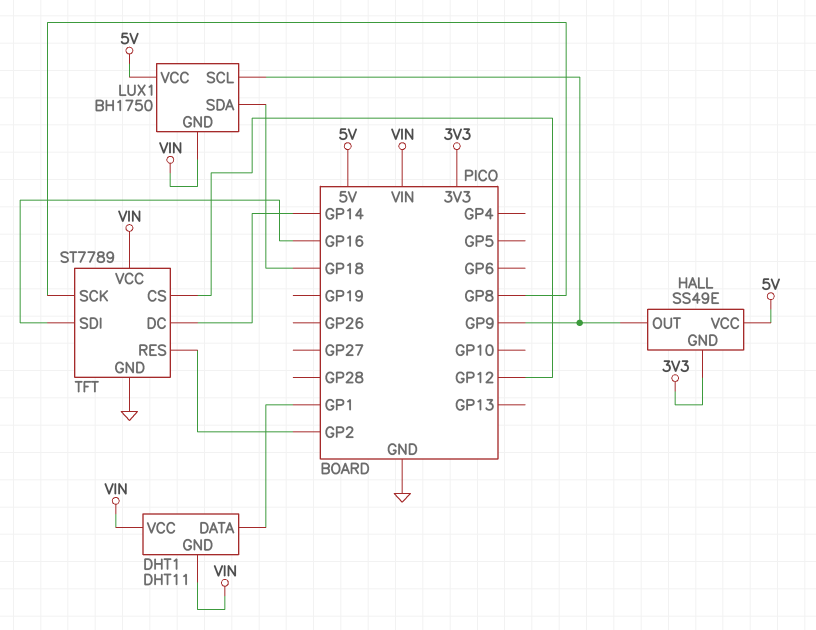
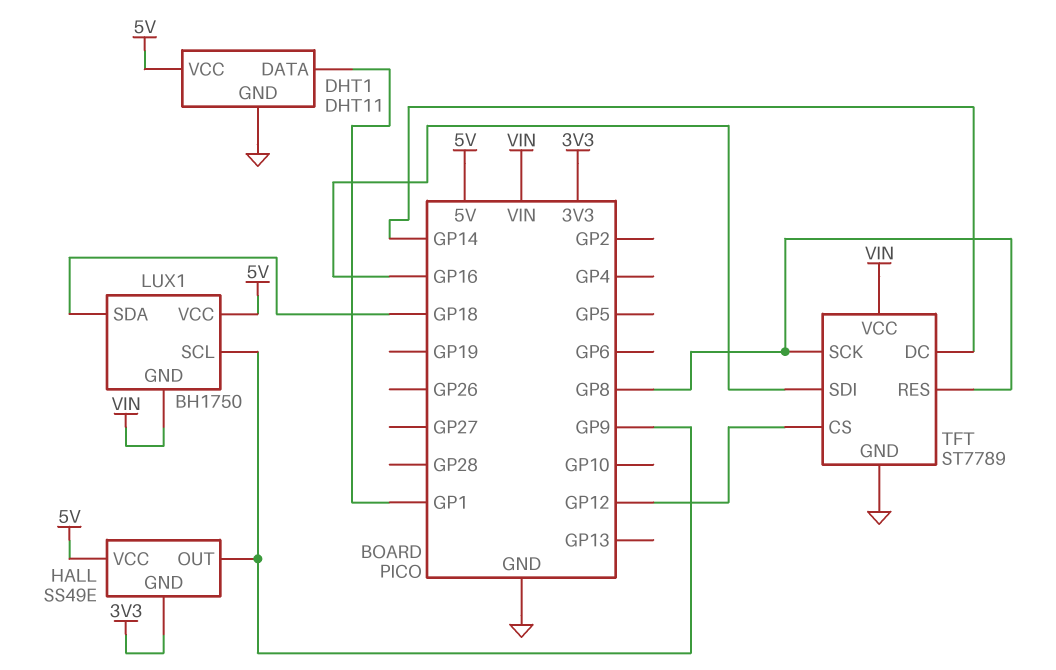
DHT1 pin GND: VIN -> GND
DHT1 pin VCC: VIN -> 5V
TFT pin RES: GP2 -> GP8

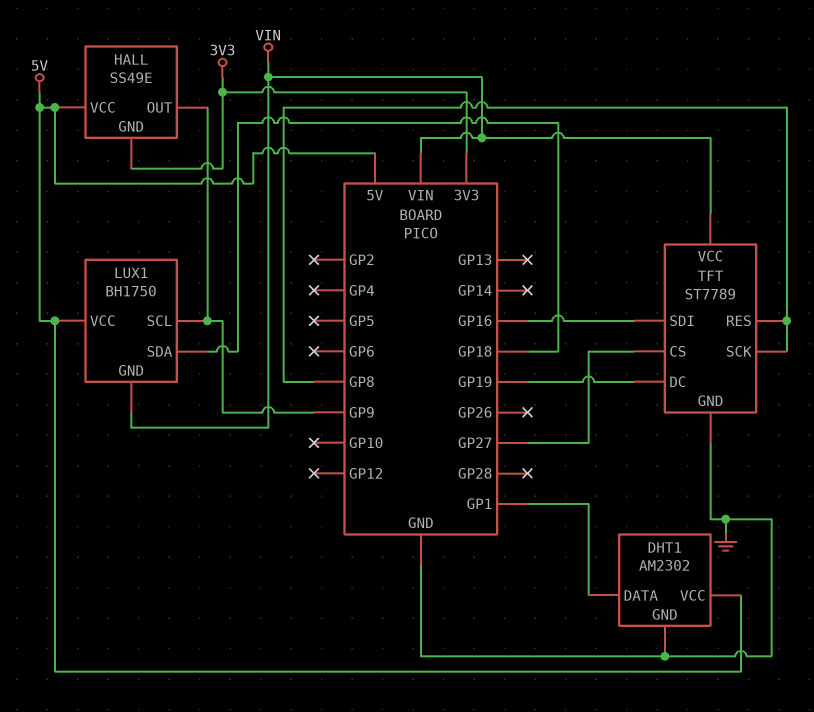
DHT1: DHT11 -> AM2302
TFT pin CS: GP12 -> GP27
TFT pin DC: GP14 -> GP19

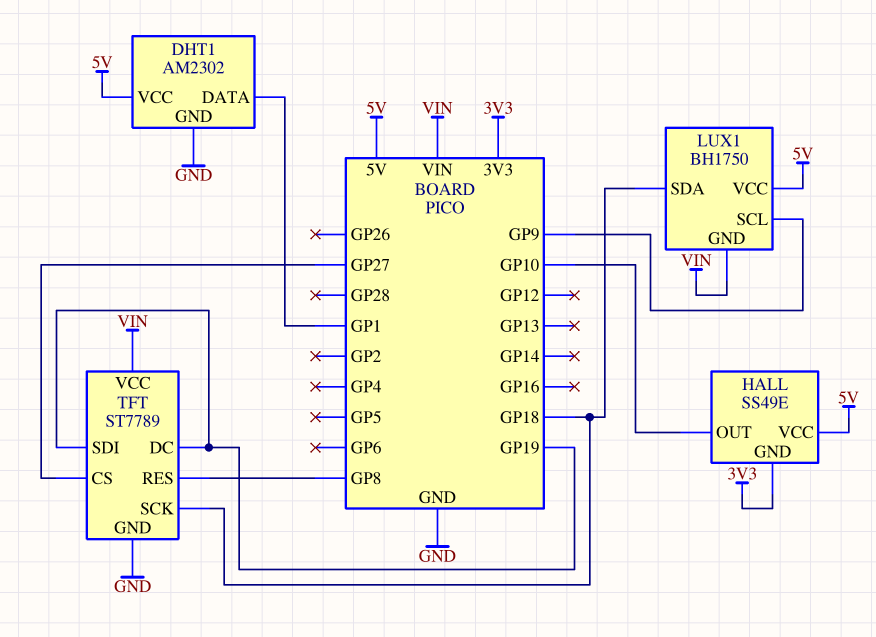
HALL pin OUT: GP9 -> GP10
TFT pin SCK: GP8 -> GP18
TFT pin SDI: GP16 -> GP19

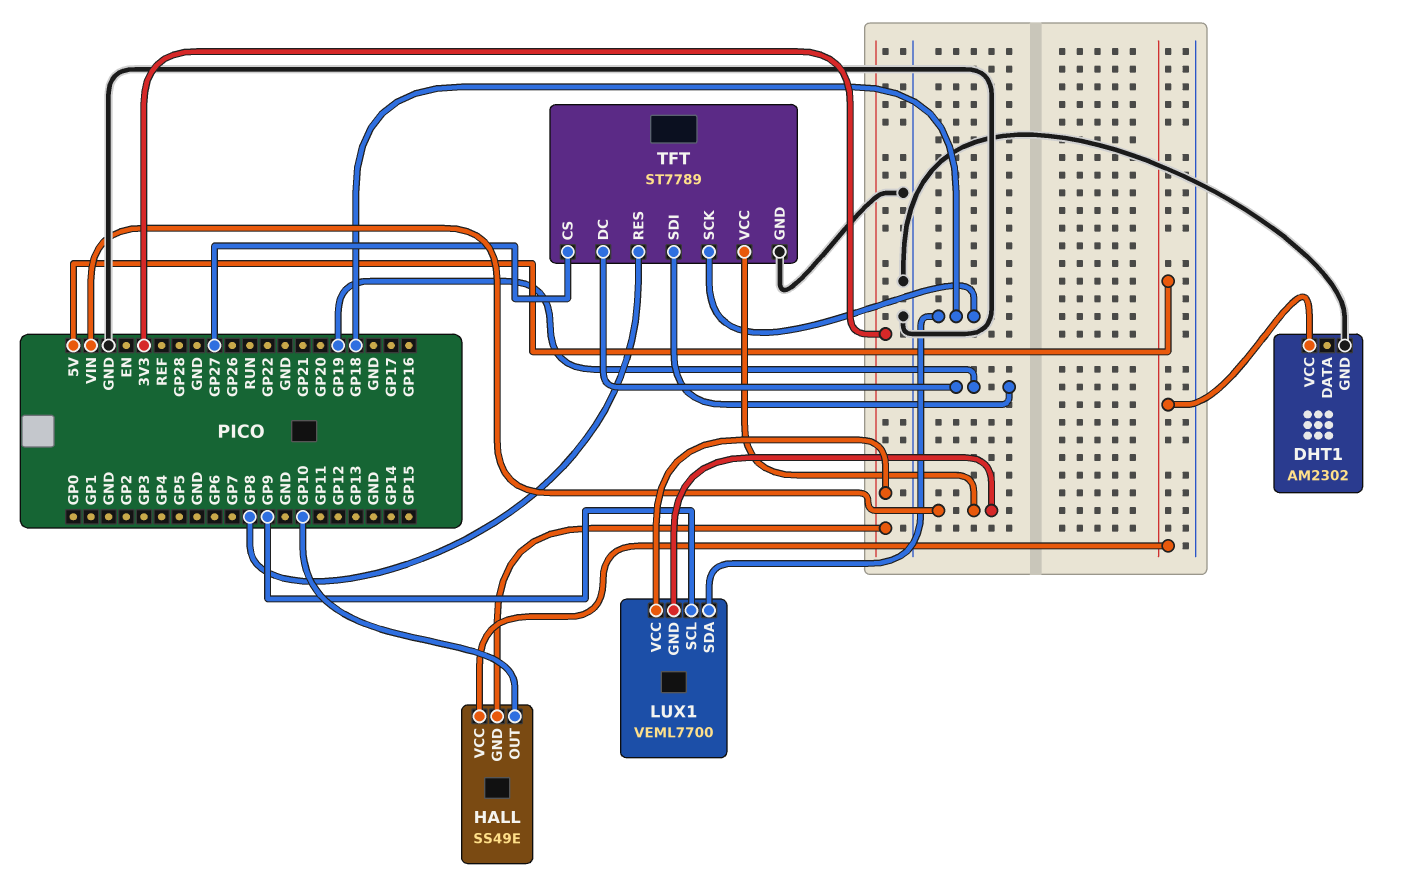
DHT1 pin DATA: GP1 -> none
LUX1: BH1750 -> VEML7700
LUX1 pin VCC: 5V -> 3V3

